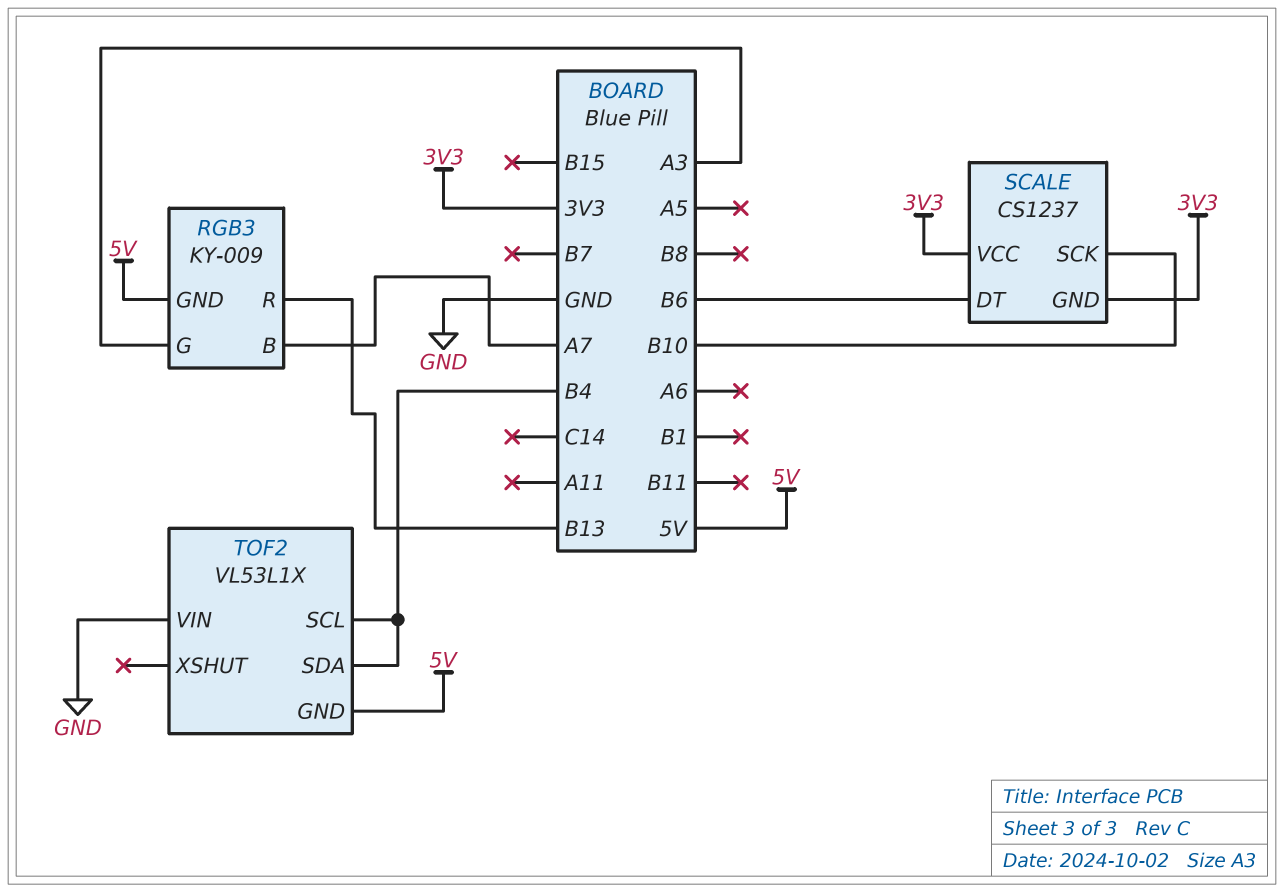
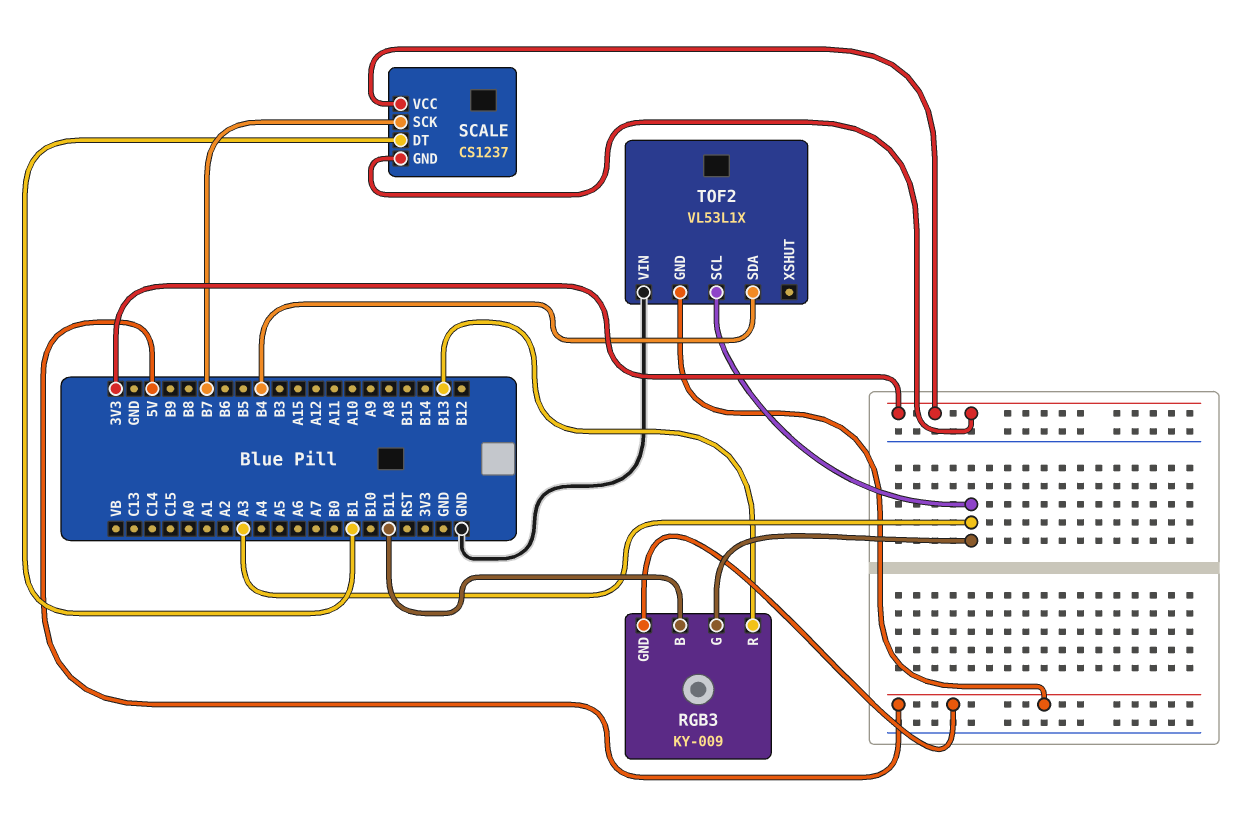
RGB3 pin B: A7 -> B11
SCALE pin DT: B6 -> B1
SCALE pin SCK: B10 -> B7
TOF2 pin SCL: B4 -> A3

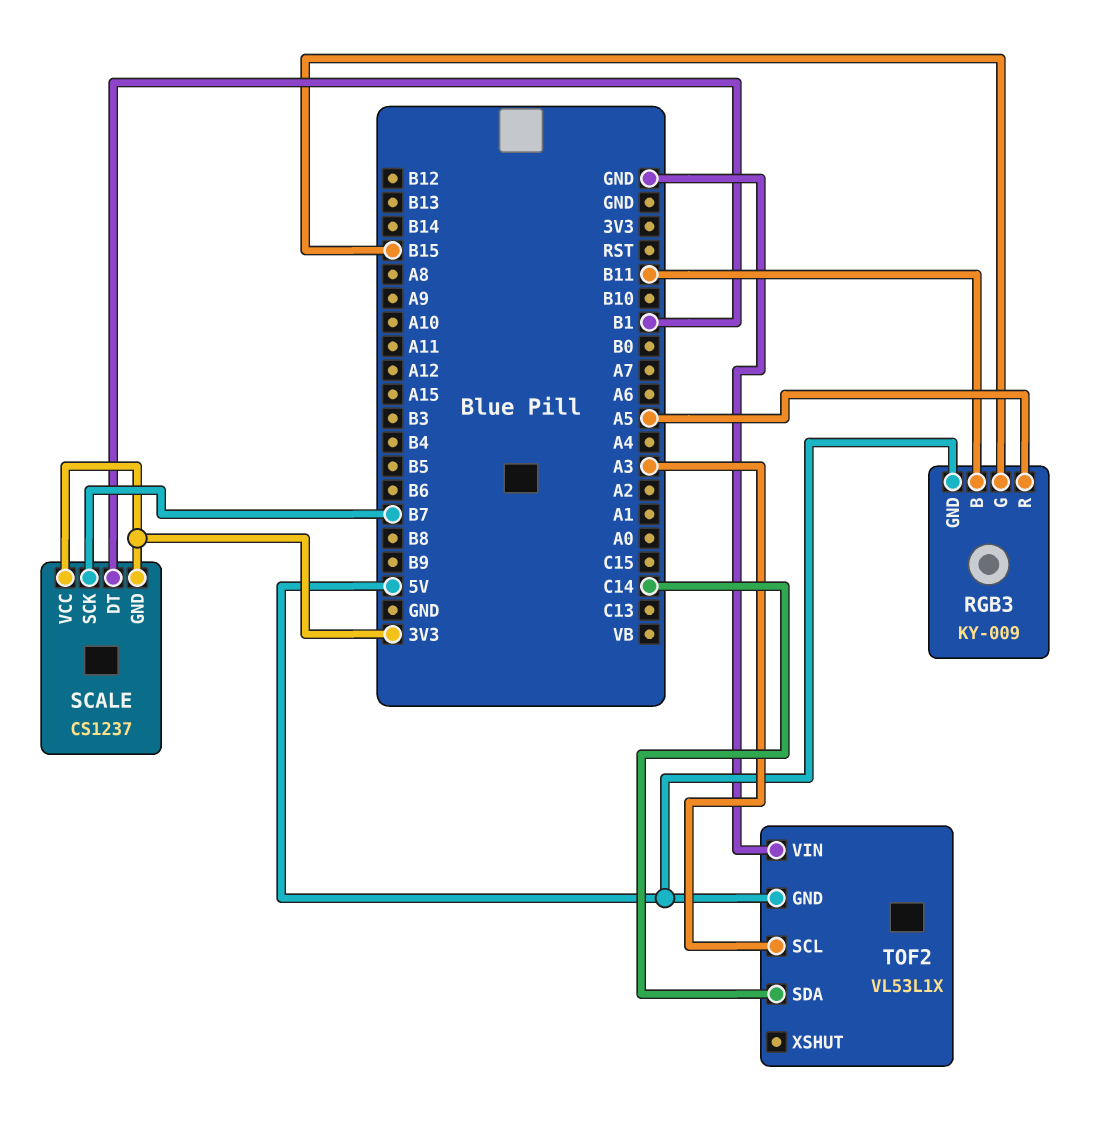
RGB3 pin G: A3 -> B15
RGB3 pin R: B13 -> A5
TOF2 pin SDA: B4 -> C14

